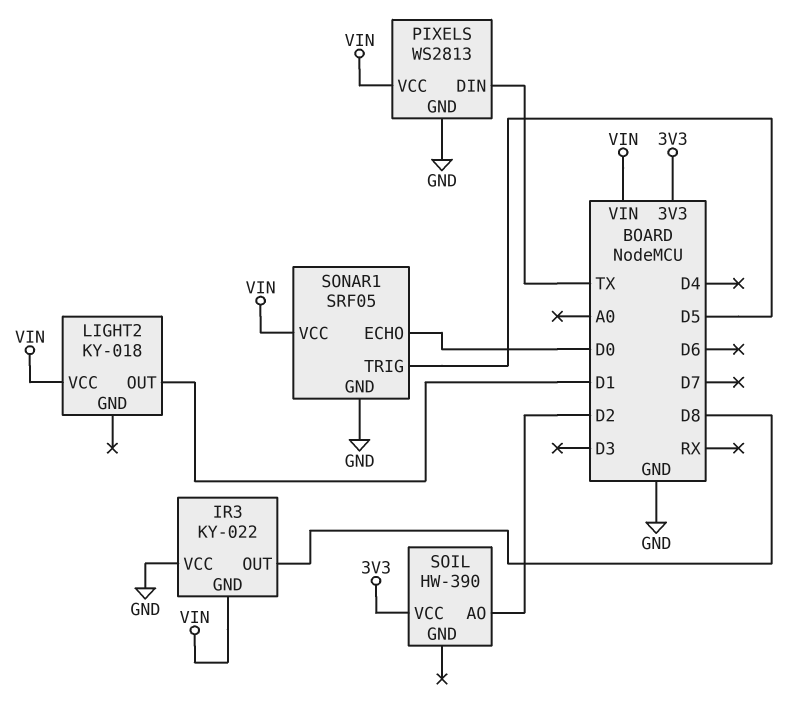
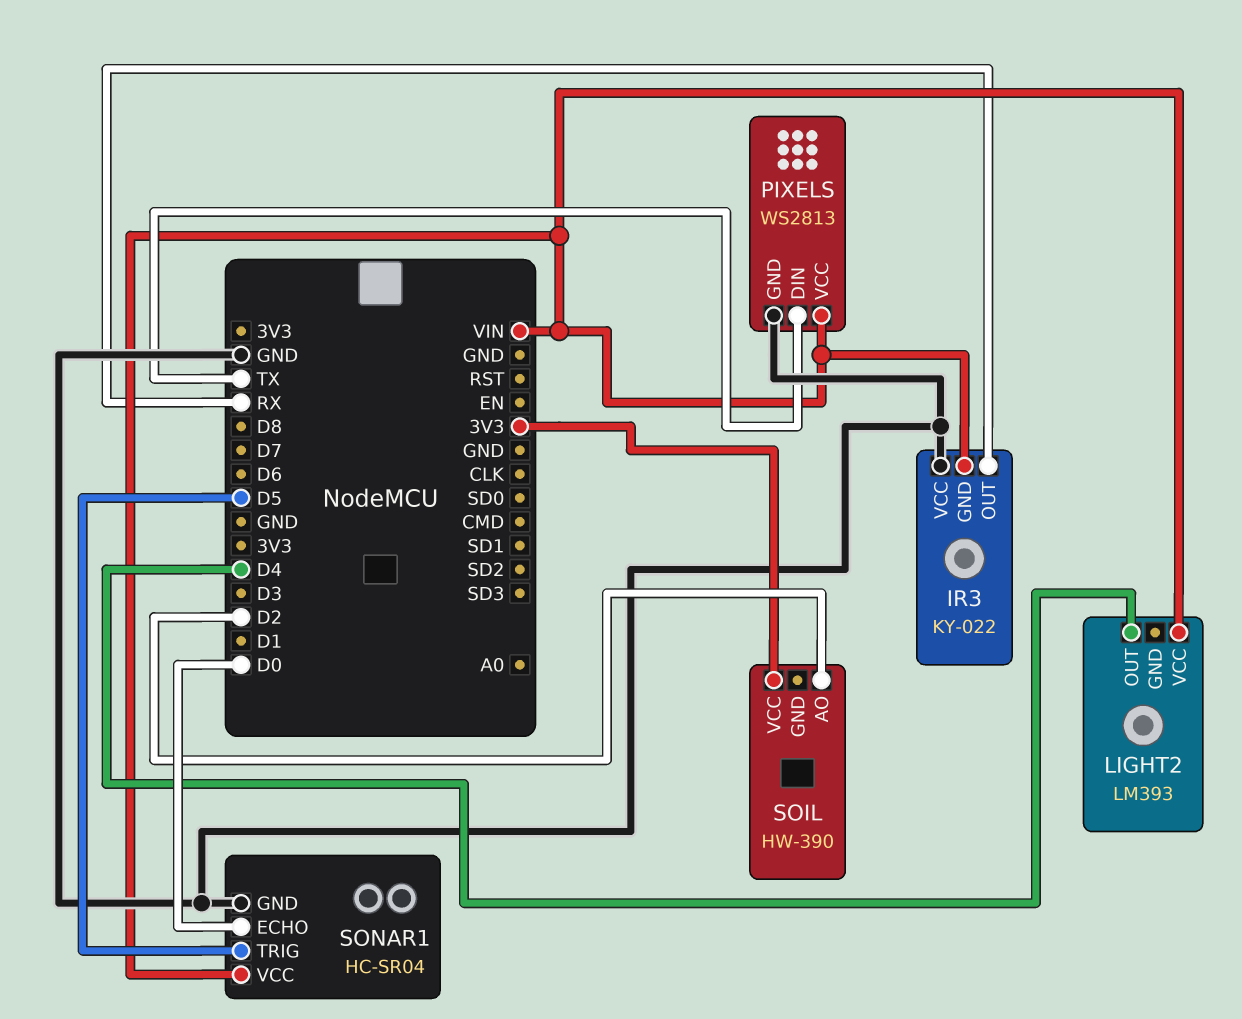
IR3 pin OUT: D8 -> RX
LIGHT2: KY-018 -> LM393
LIGHT2 pin OUT: D1 -> D4
SONAR1: SRF05 -> HC-SR04

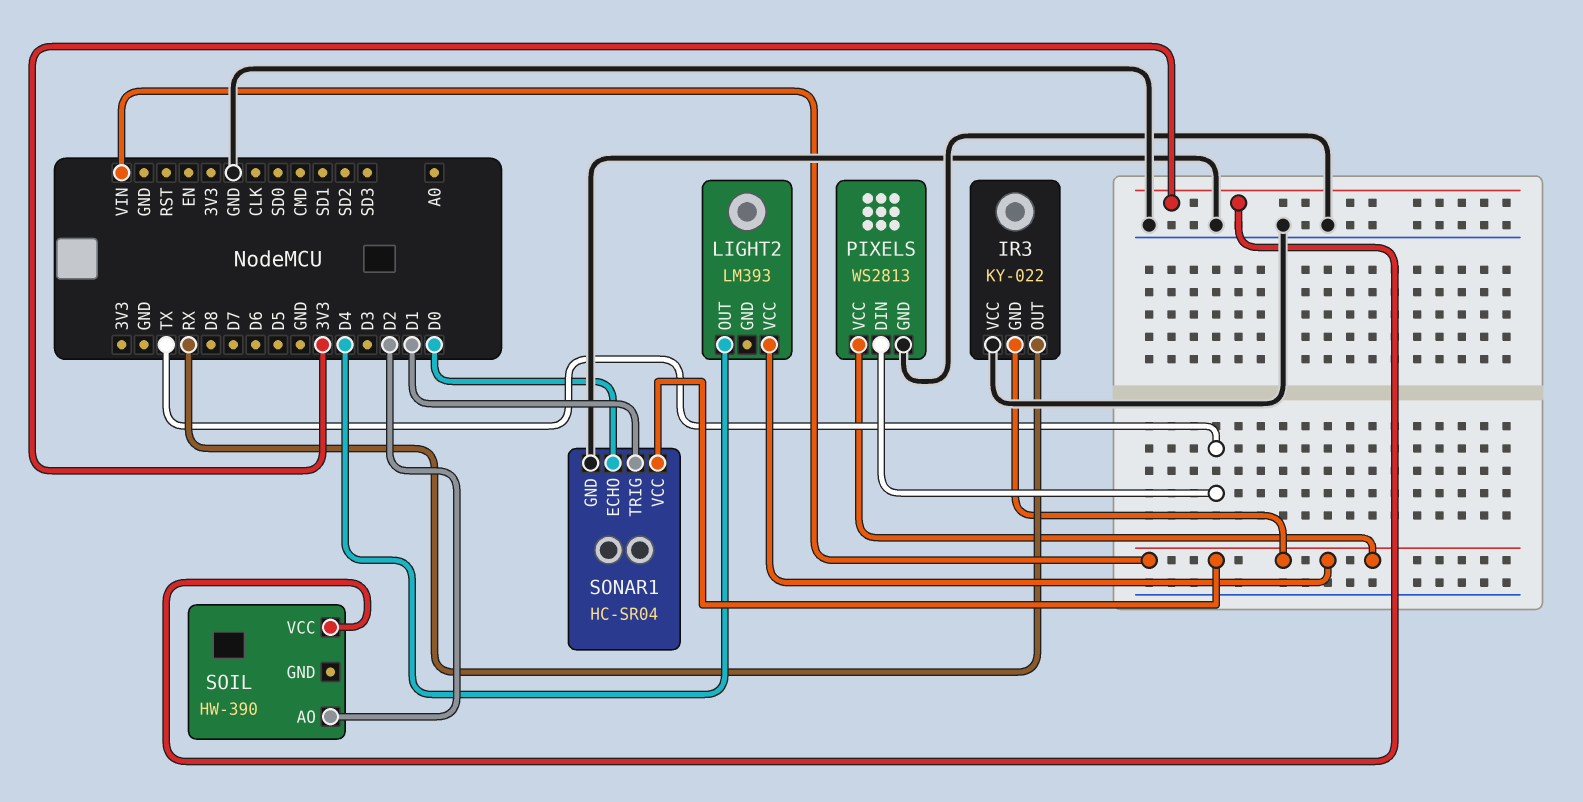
SONAR1 pin TRIG: D5 -> D1

